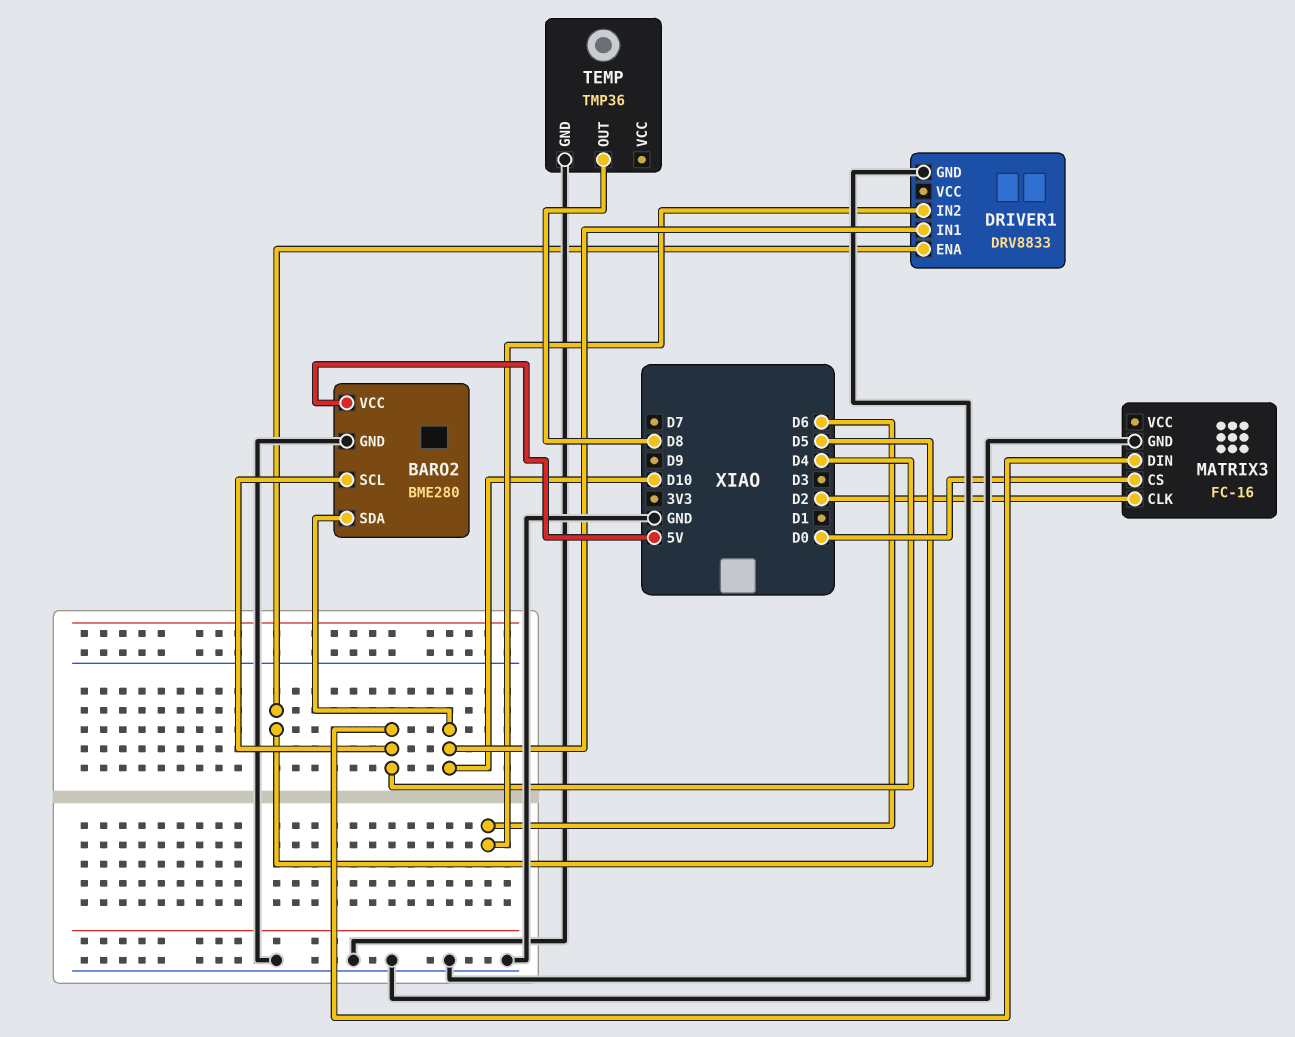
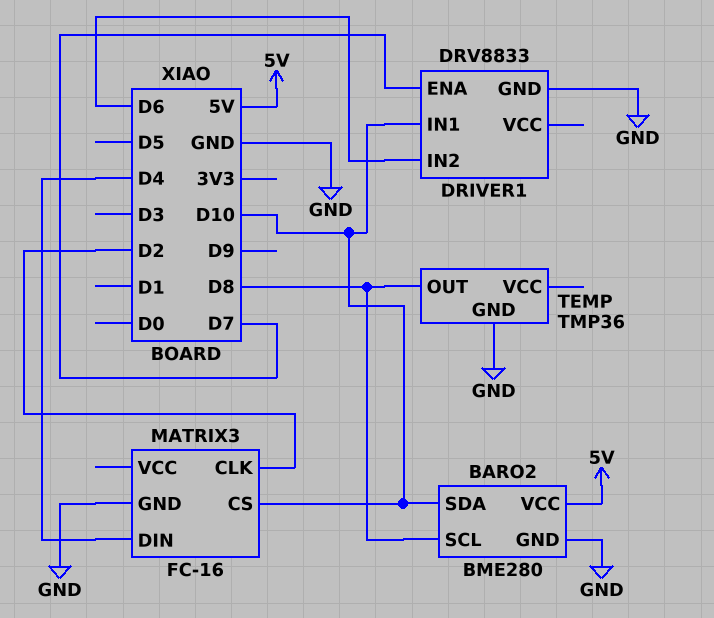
BARO2 pin SCL: D4 -> D8
DRIVER1 pin ENA: D5 -> D7
MATRIX3 pin CS: D0 -> D10

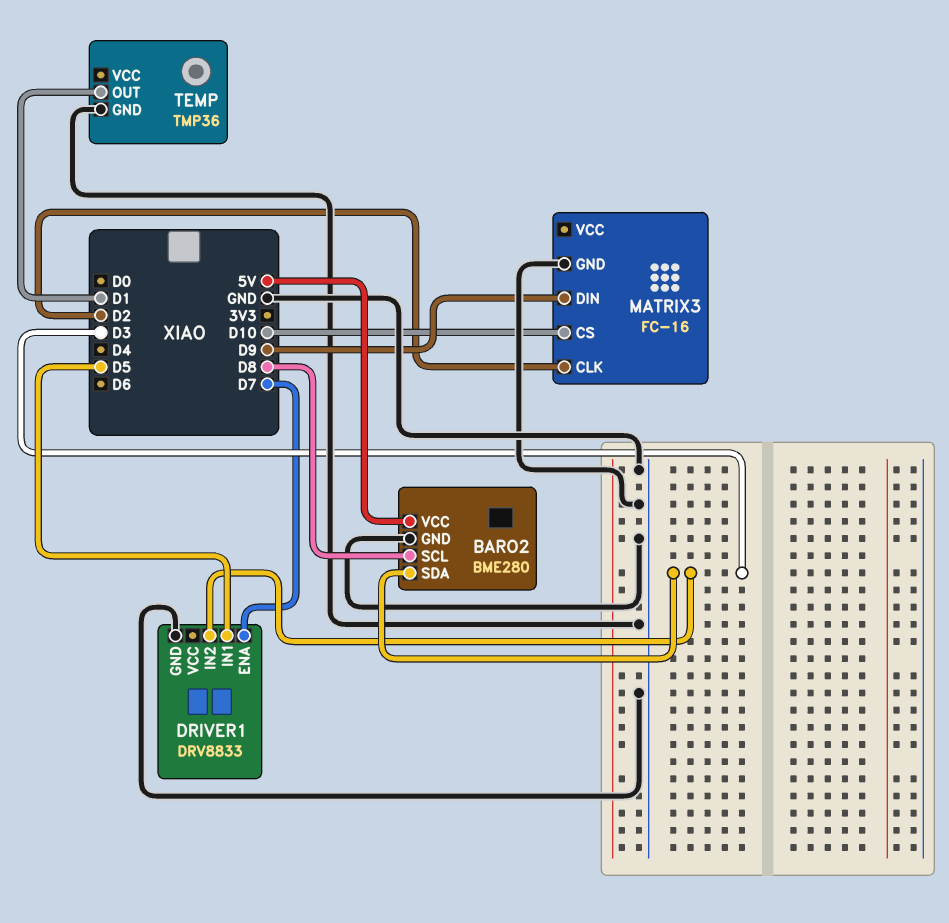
BARO2 pin SDA: D10 -> D3
DRIVER1 pin IN1: D10 -> D5
DRIVER1 pin IN2: D6 -> D3
MATRIX3 pin DIN: D4 -> D9
TEMP pin OUT: D8 -> D1

